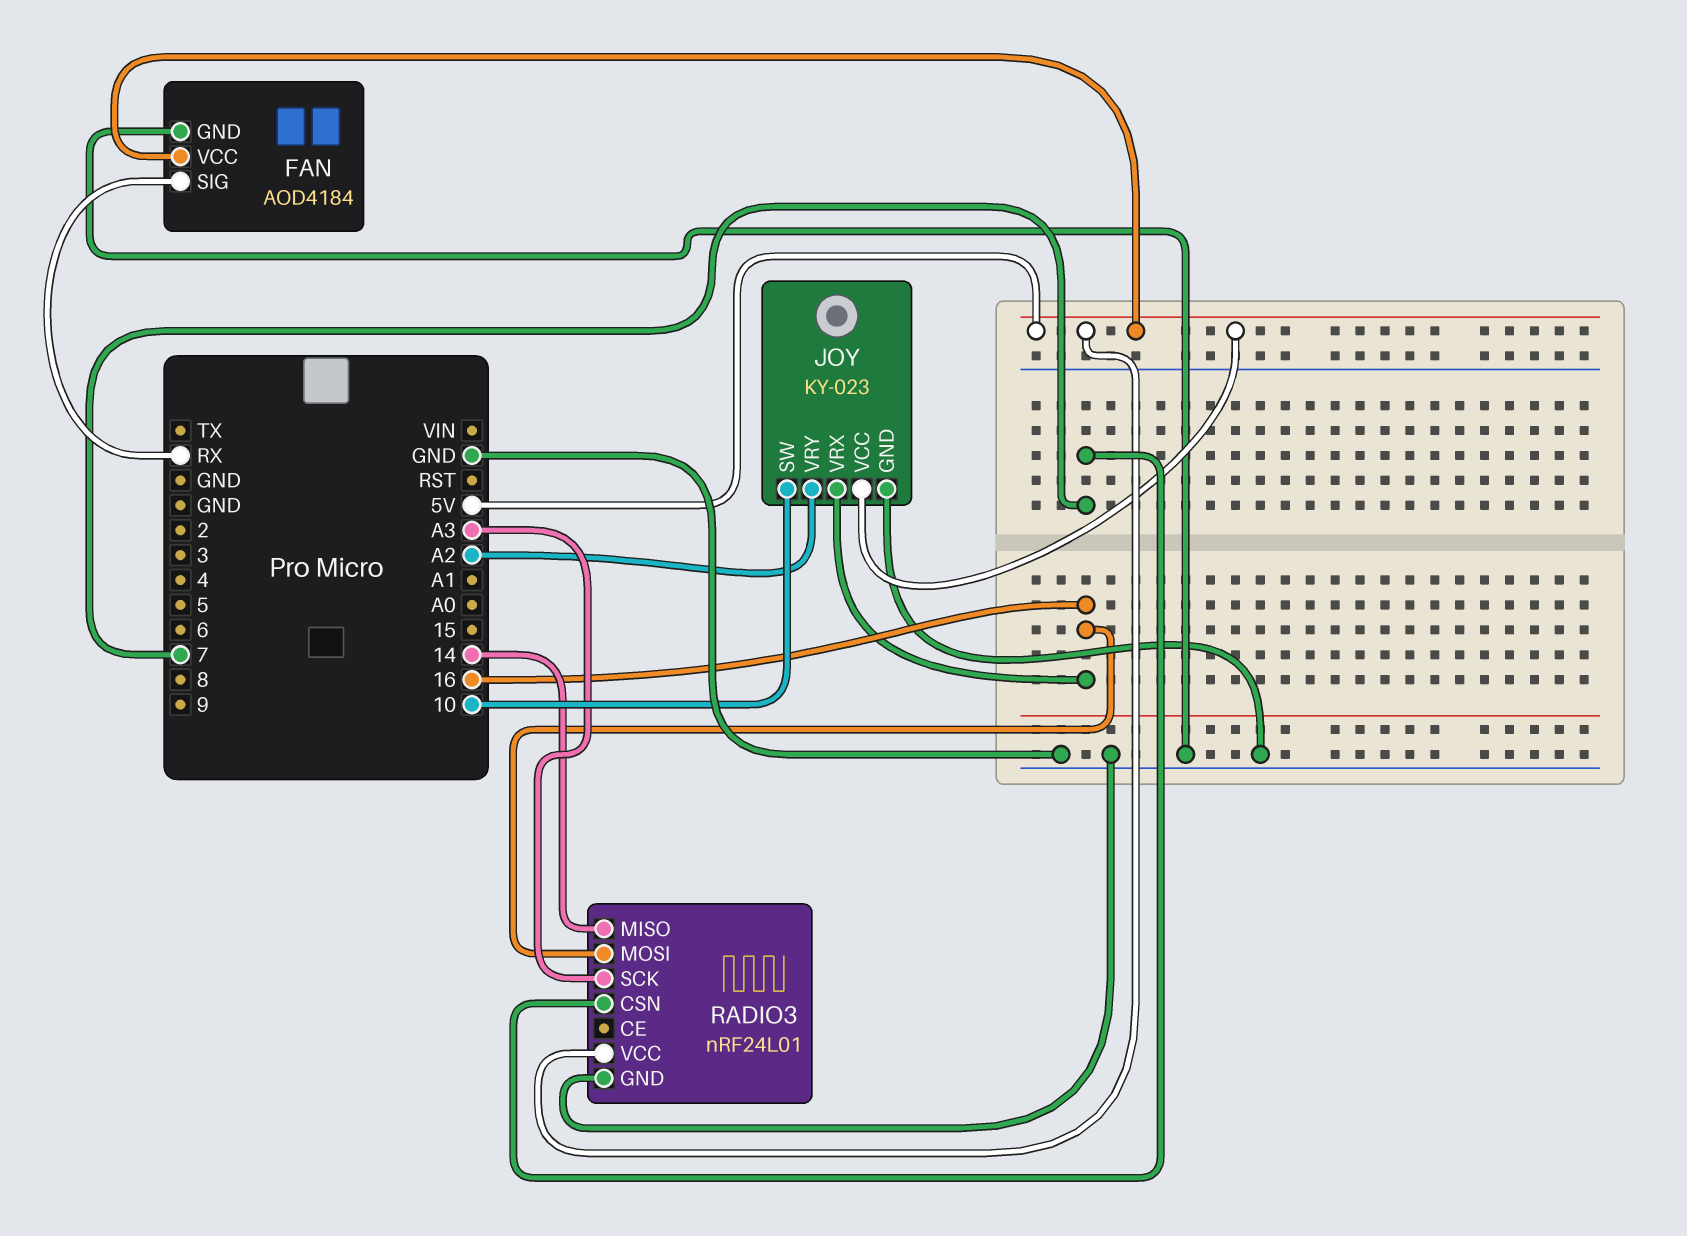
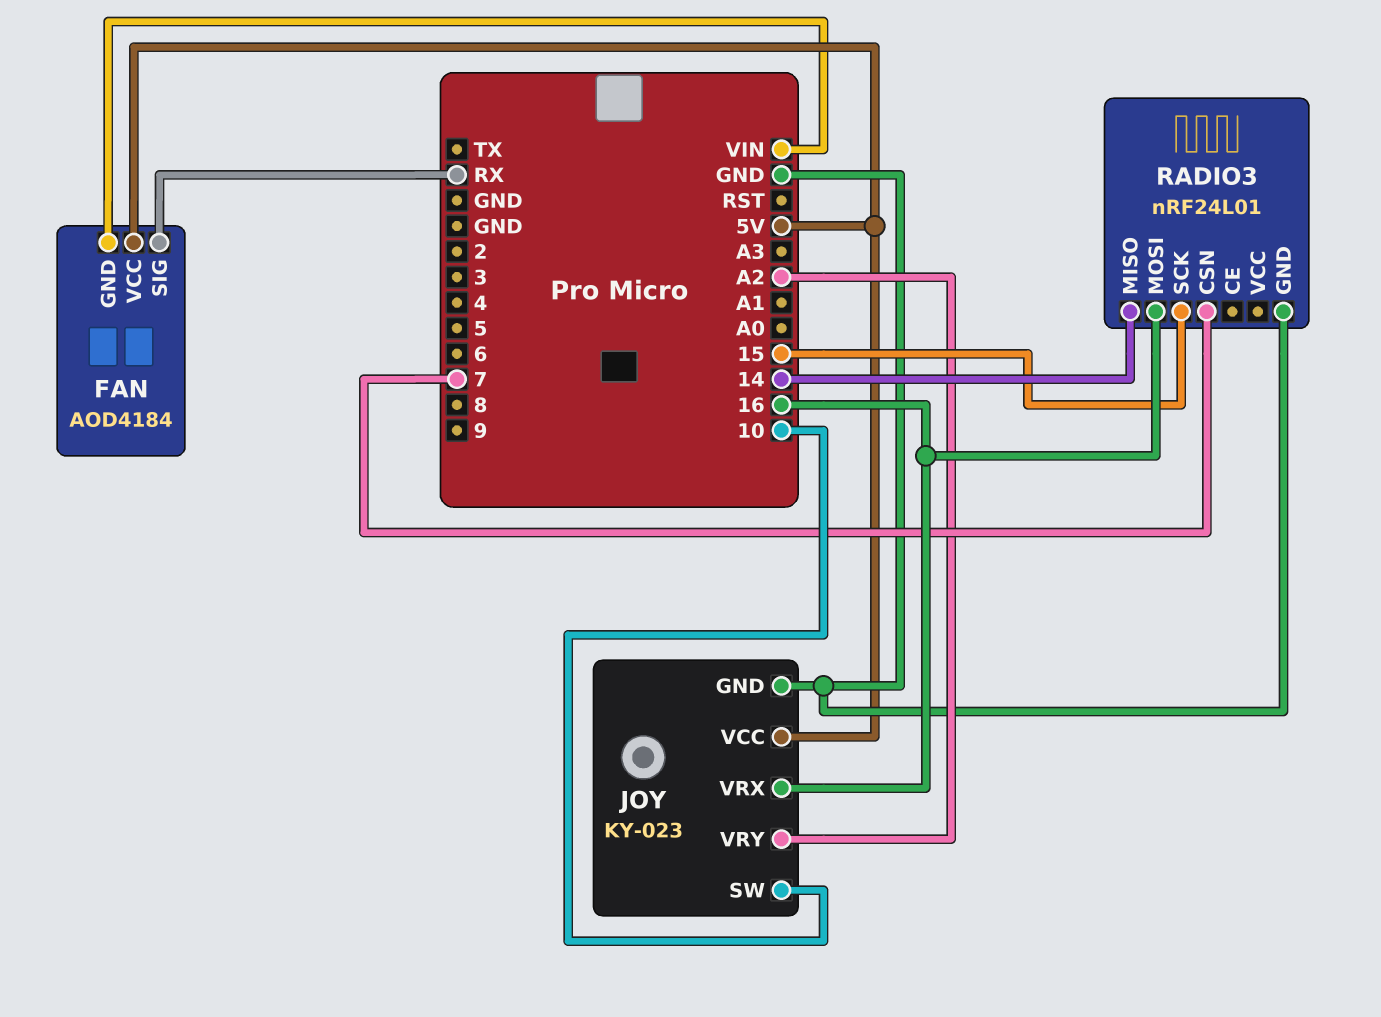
FAN pin GND: GND -> VIN
RADIO3 pin SCK: A3 -> 15
RADIO3 pin VCC: 5V -> none

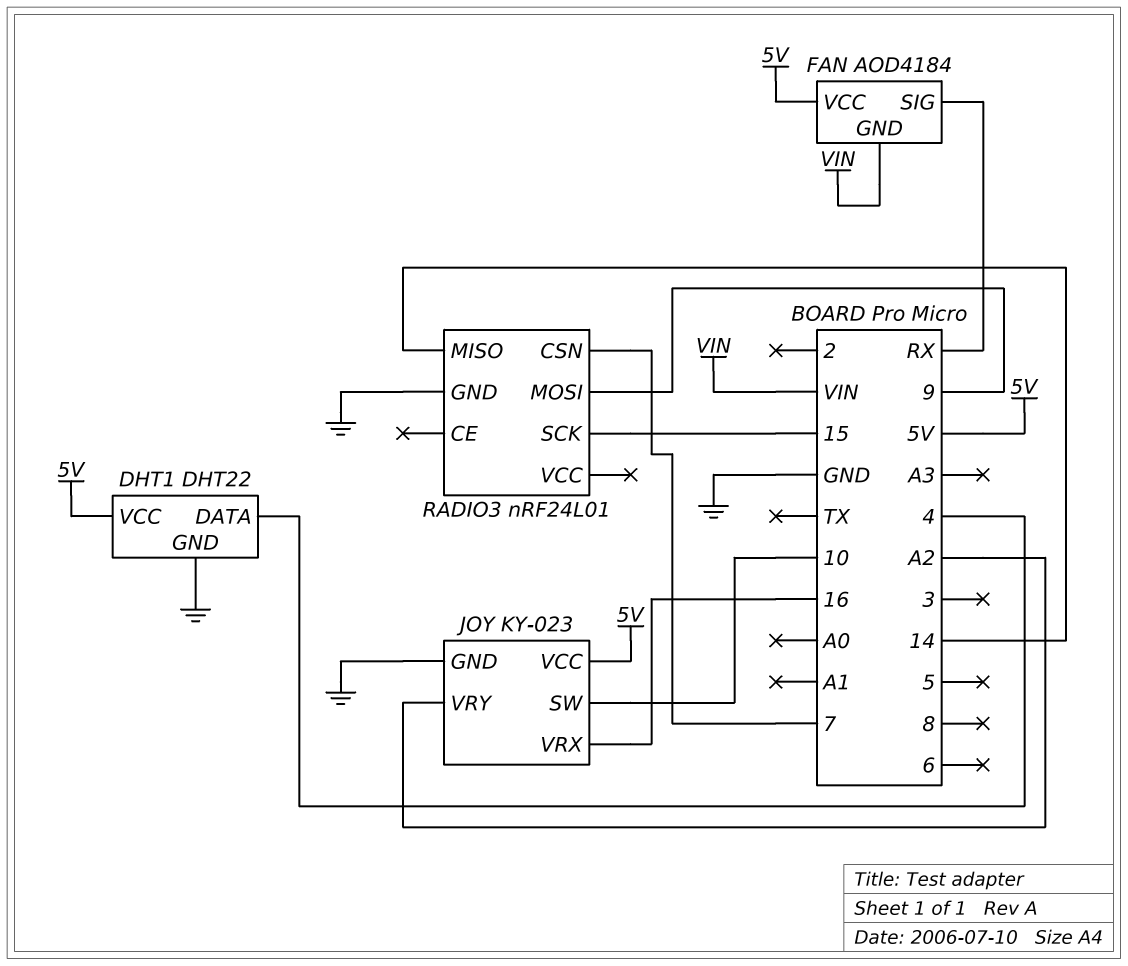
DHT1: none -> DHT22
DHT1 pin DATA: none -> 4
DHT1 pin GND: none -> GND
DHT1 pin VCC: none -> 5V
RADIO3 pin MOSI: 16 -> 9

